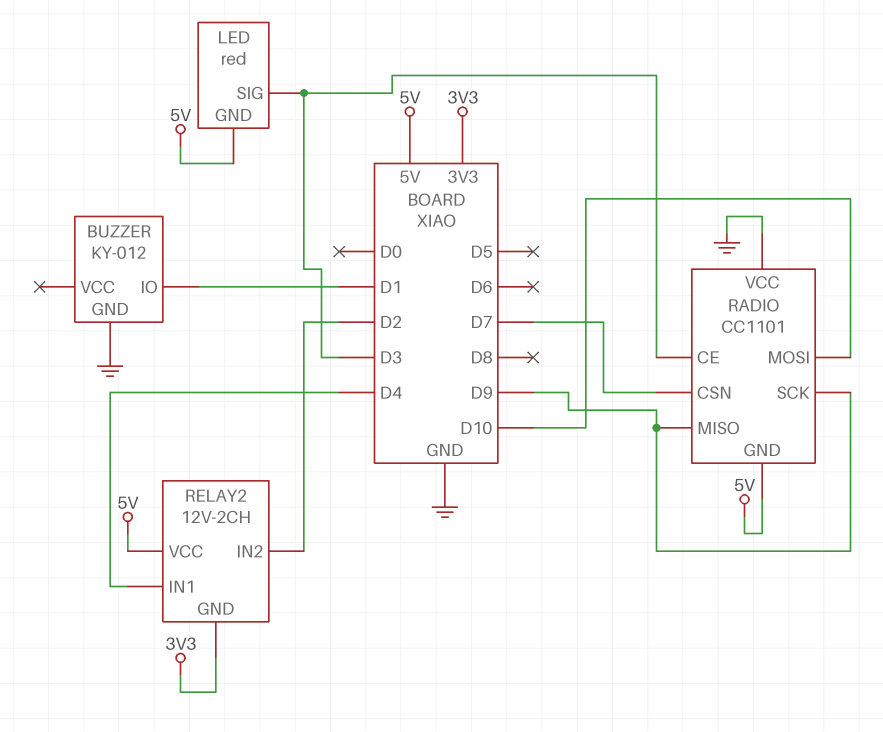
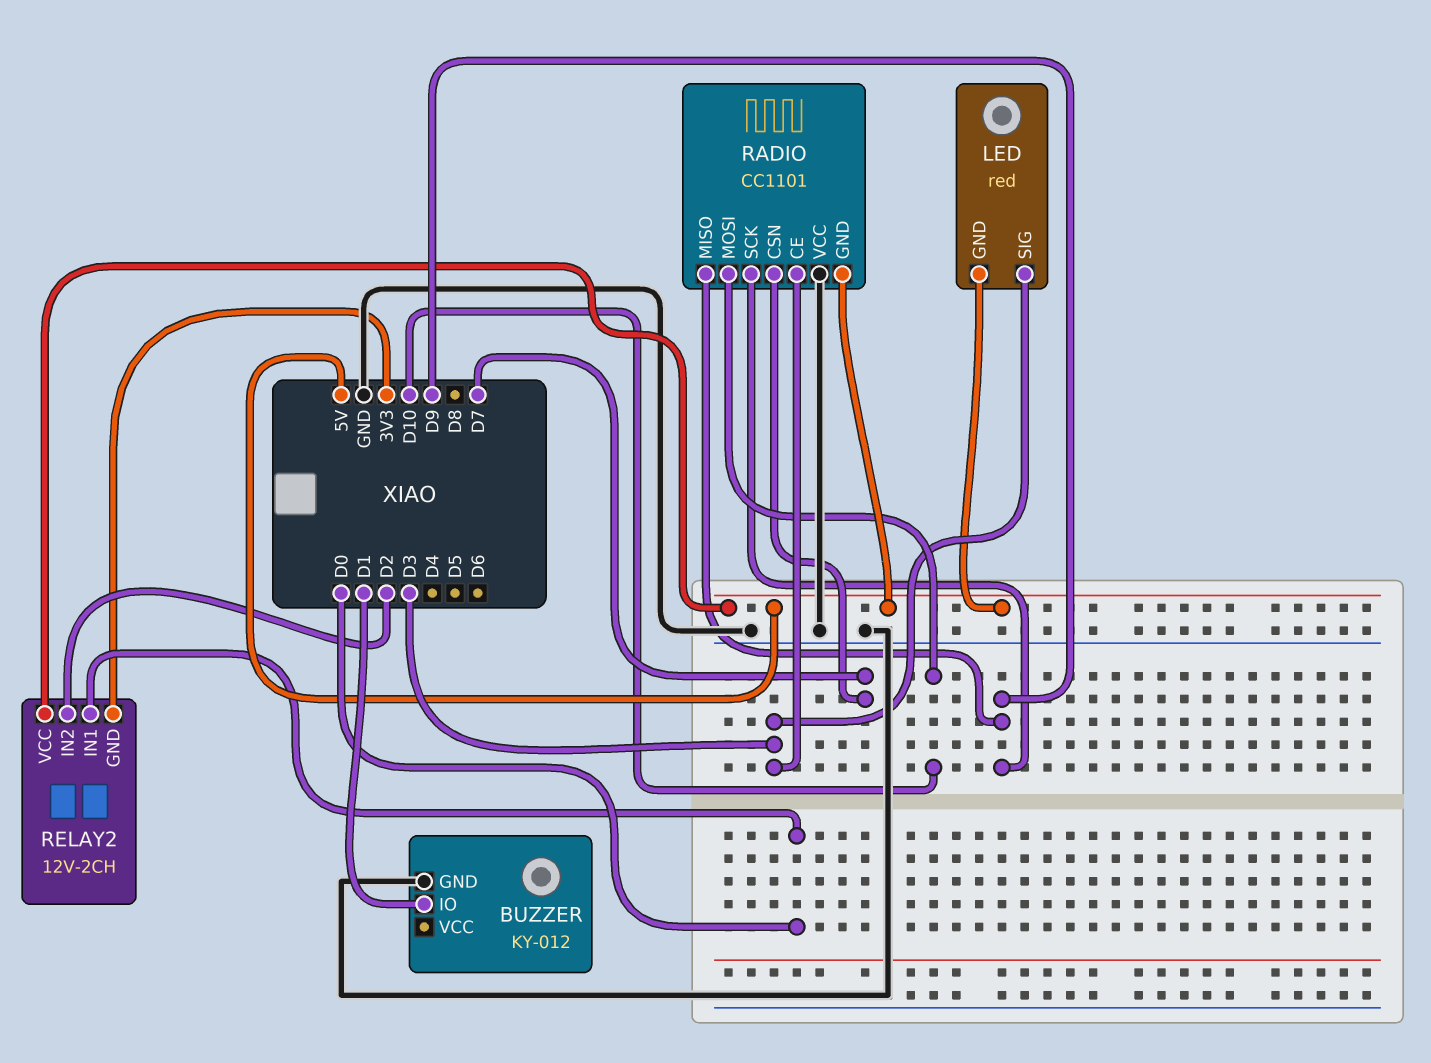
RELAY2 pin IN1: D4 -> D0

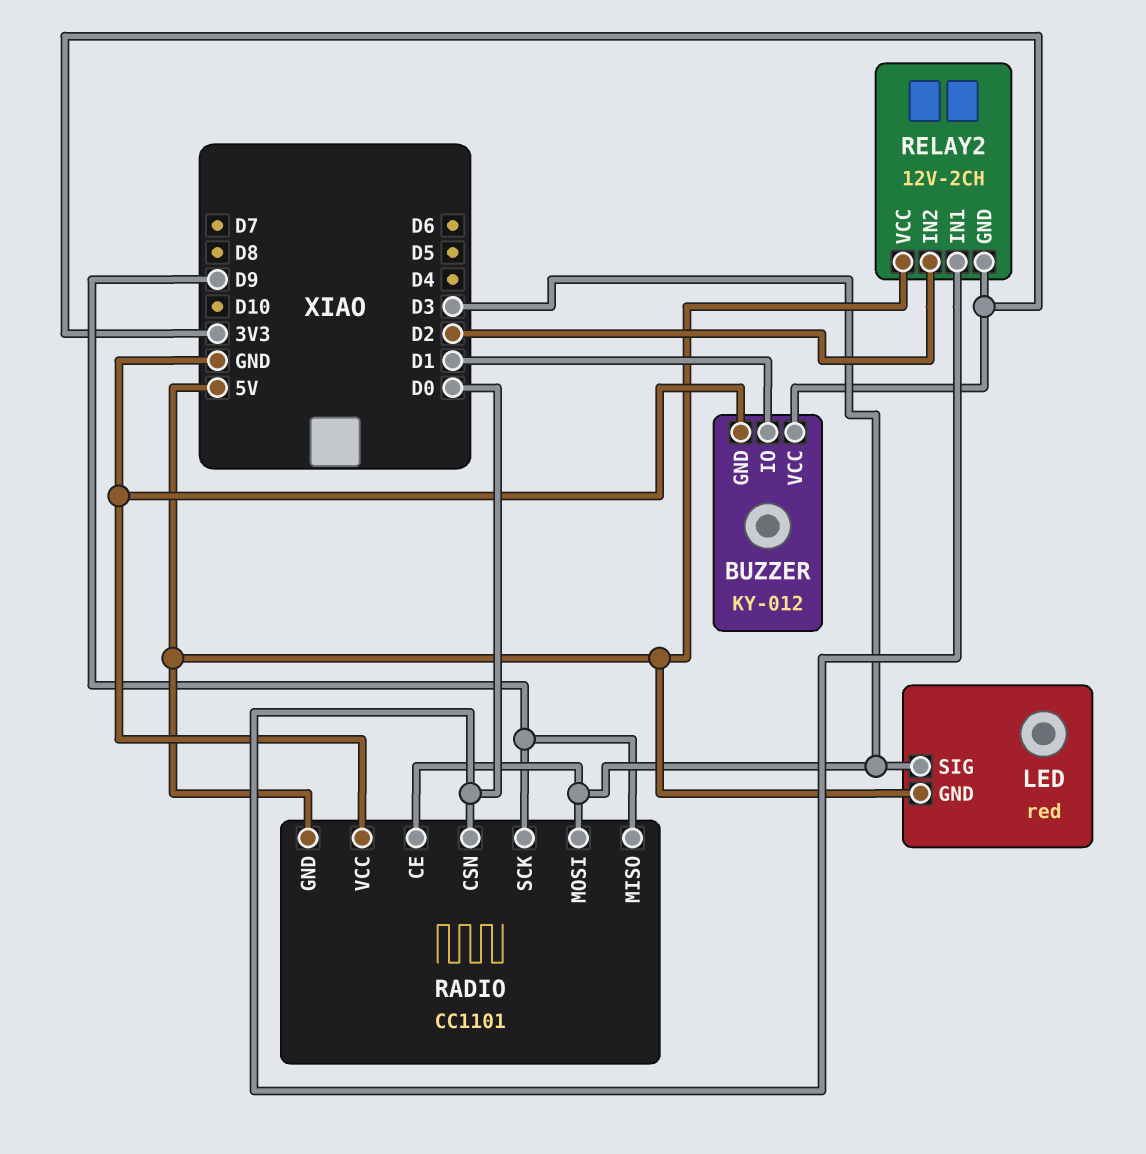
BUZZER pin VCC: none -> 3V3
RADIO pin CSN: D7 -> D0
RADIO pin MOSI: D10 -> D3

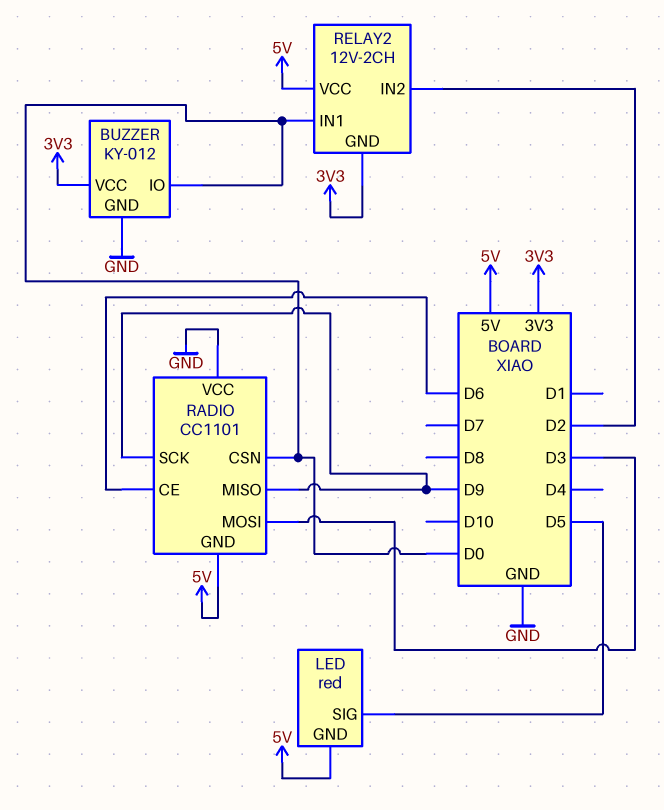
BUZZER pin IO: D1 -> D0
LED pin SIG: D3 -> D5
RADIO pin CE: D3 -> D6

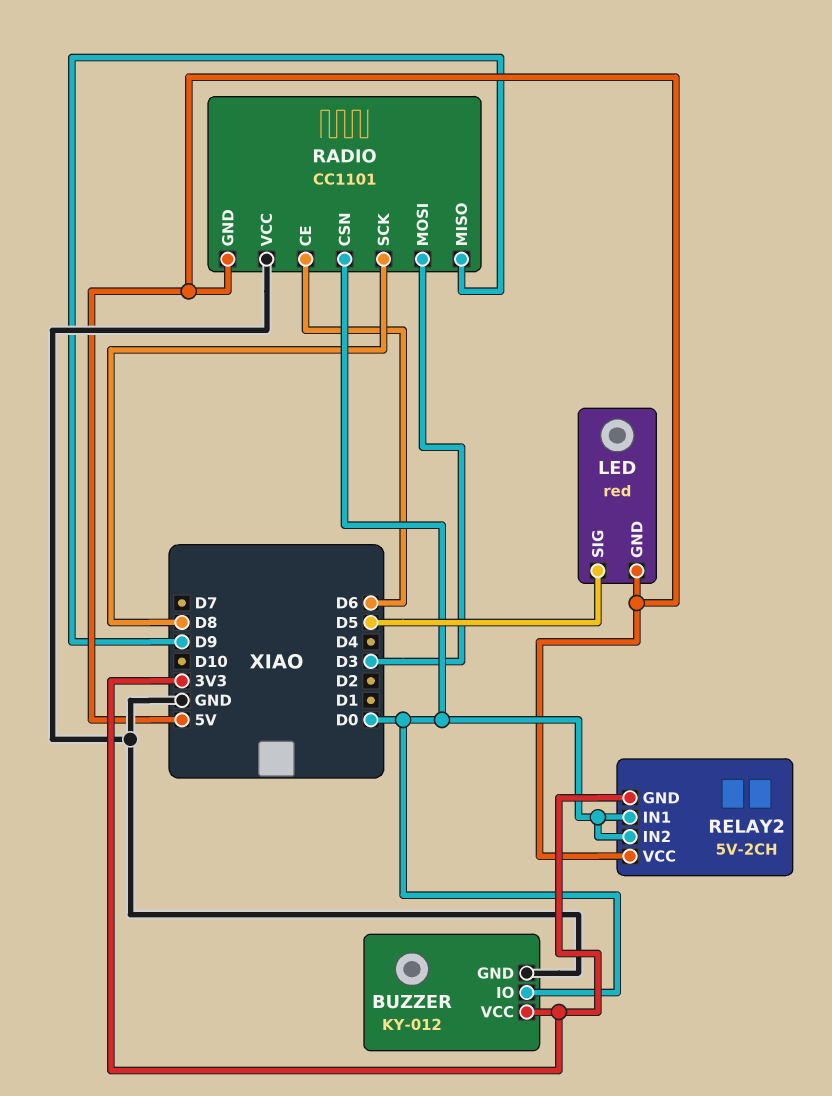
RADIO pin SCK: D9 -> D8
RELAY2: 12V-2CH -> 5V-2CH
RELAY2 pin IN2: D2 -> D0

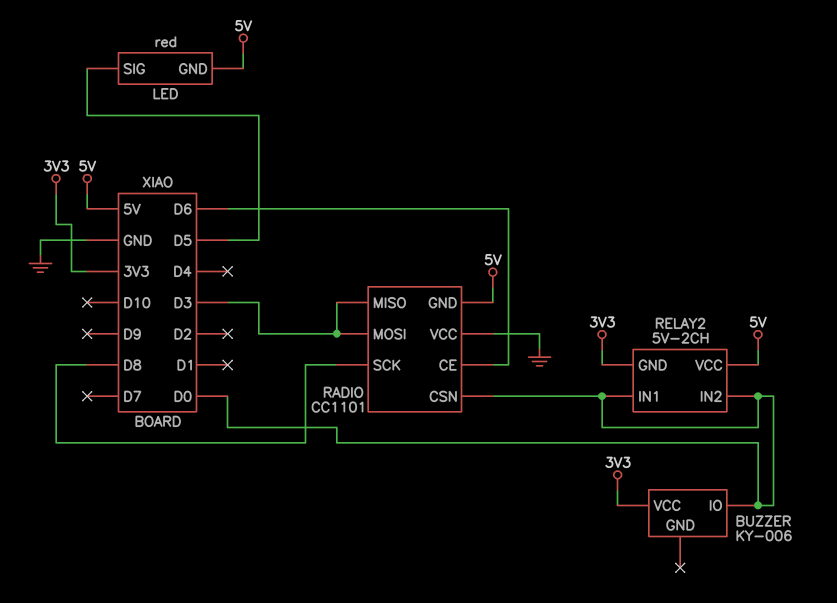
BUZZER: KY-012 -> KY-006
BUZZER pin GND: GND -> none
RADIO pin MISO: D9 -> D3

